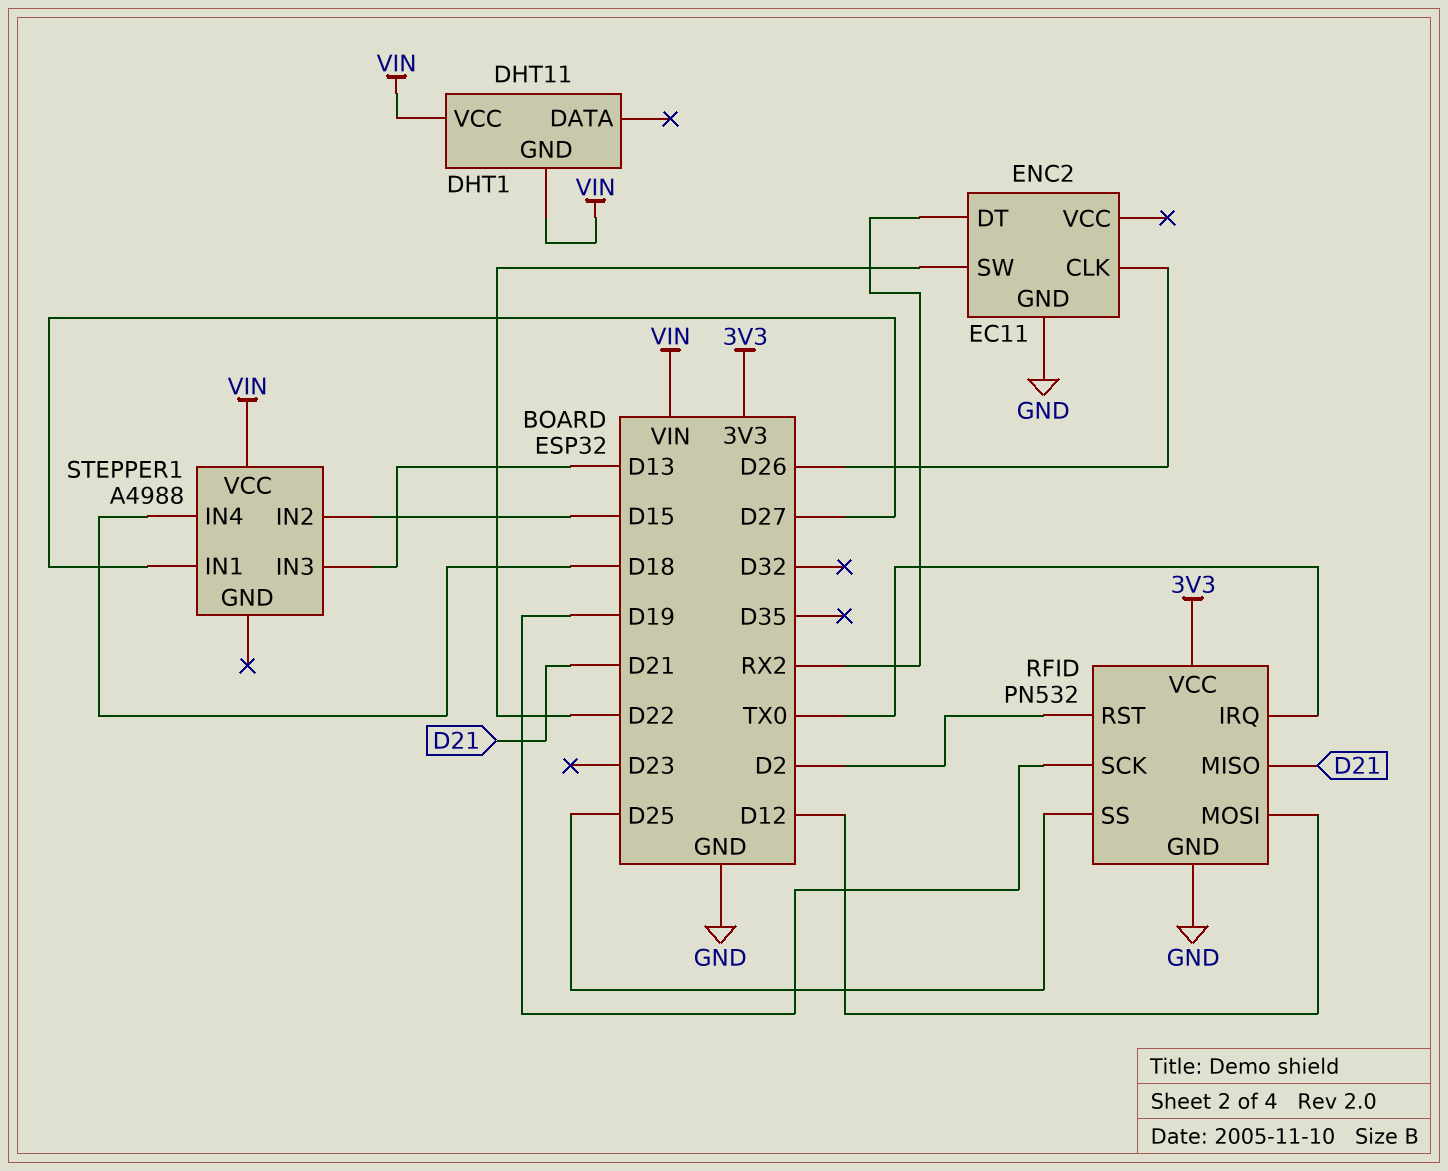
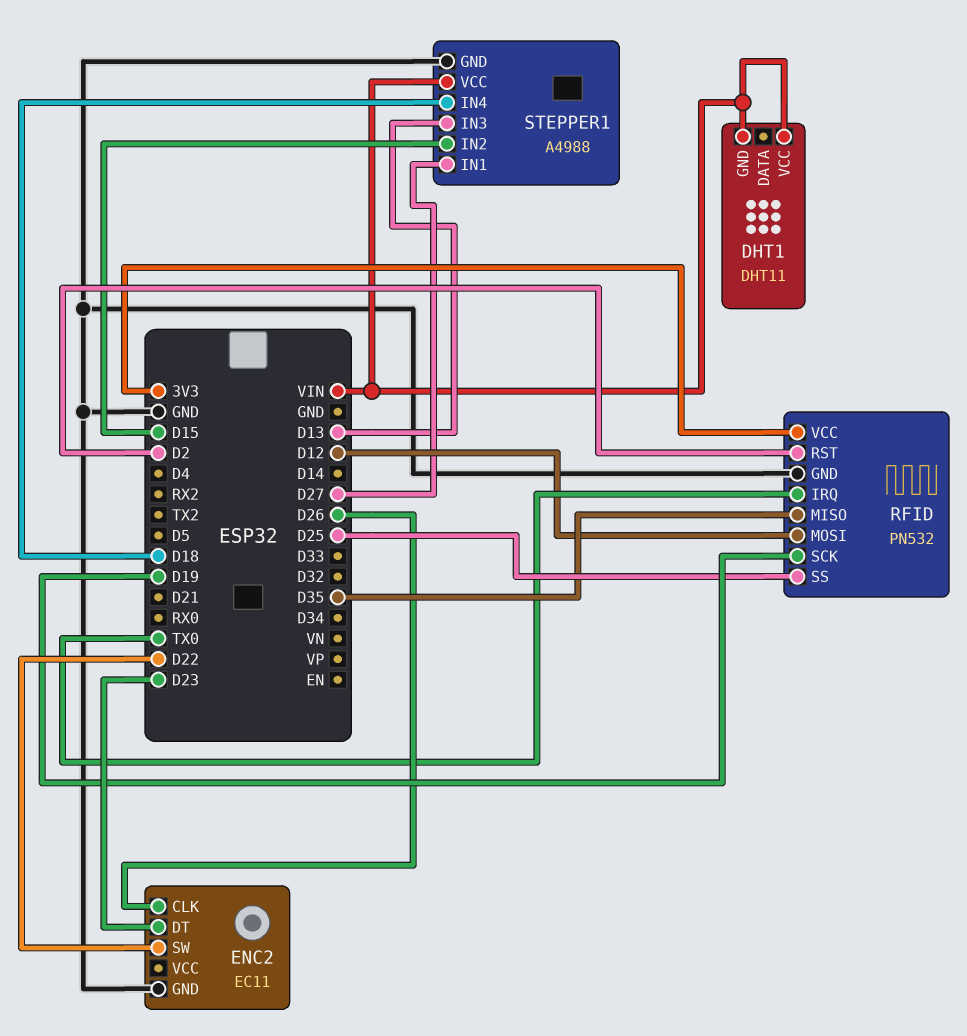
ENC2 pin DT: RX2 -> D23
RFID pin MISO: D21 -> D35
STEPPER1 pin GND: none -> GND

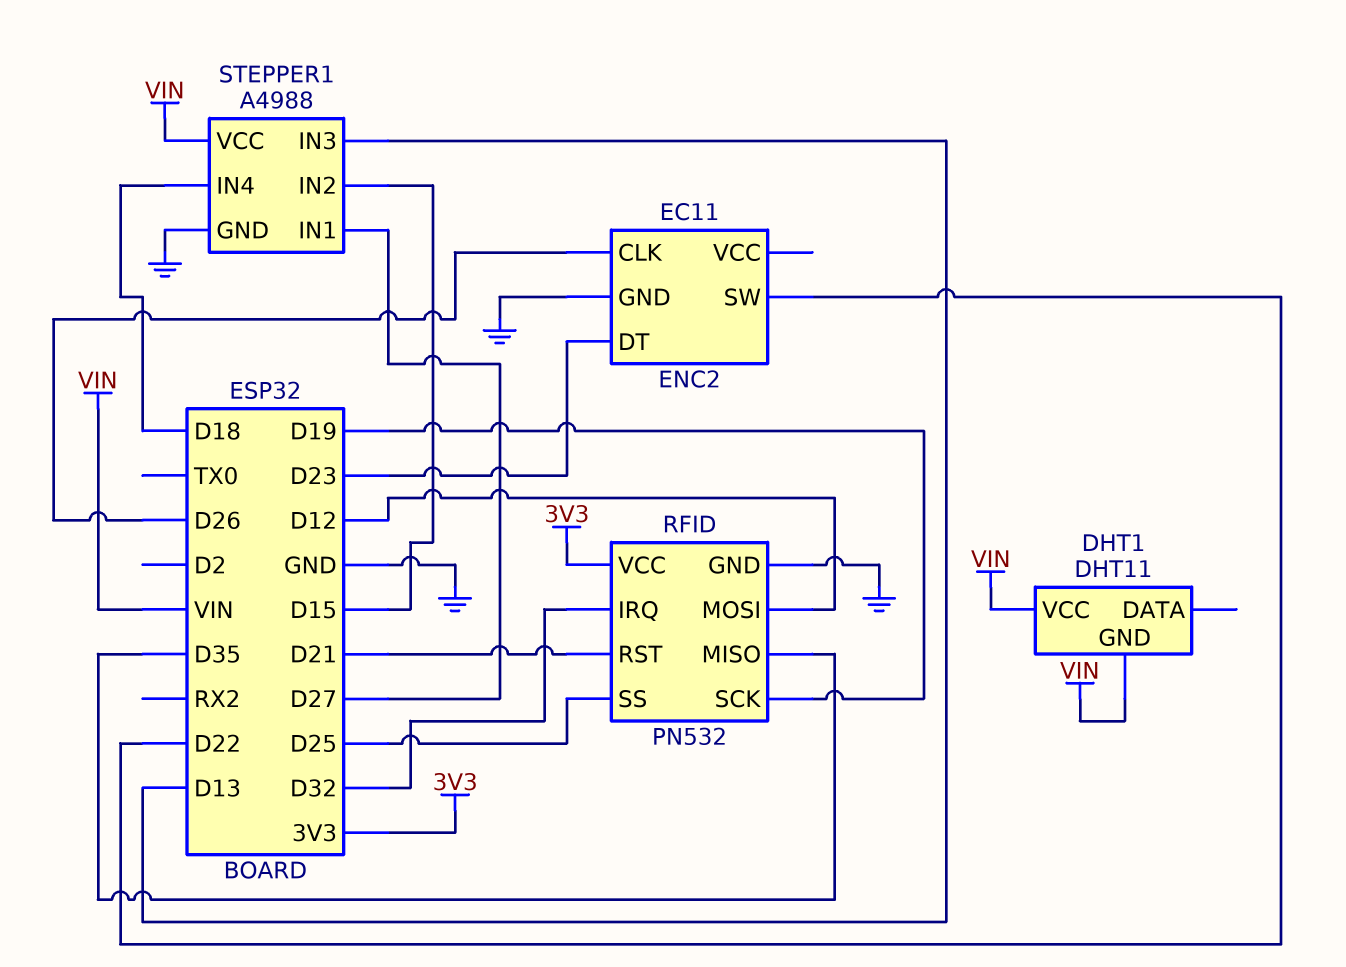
RFID pin IRQ: TX0 -> D32
RFID pin RST: D2 -> D21

